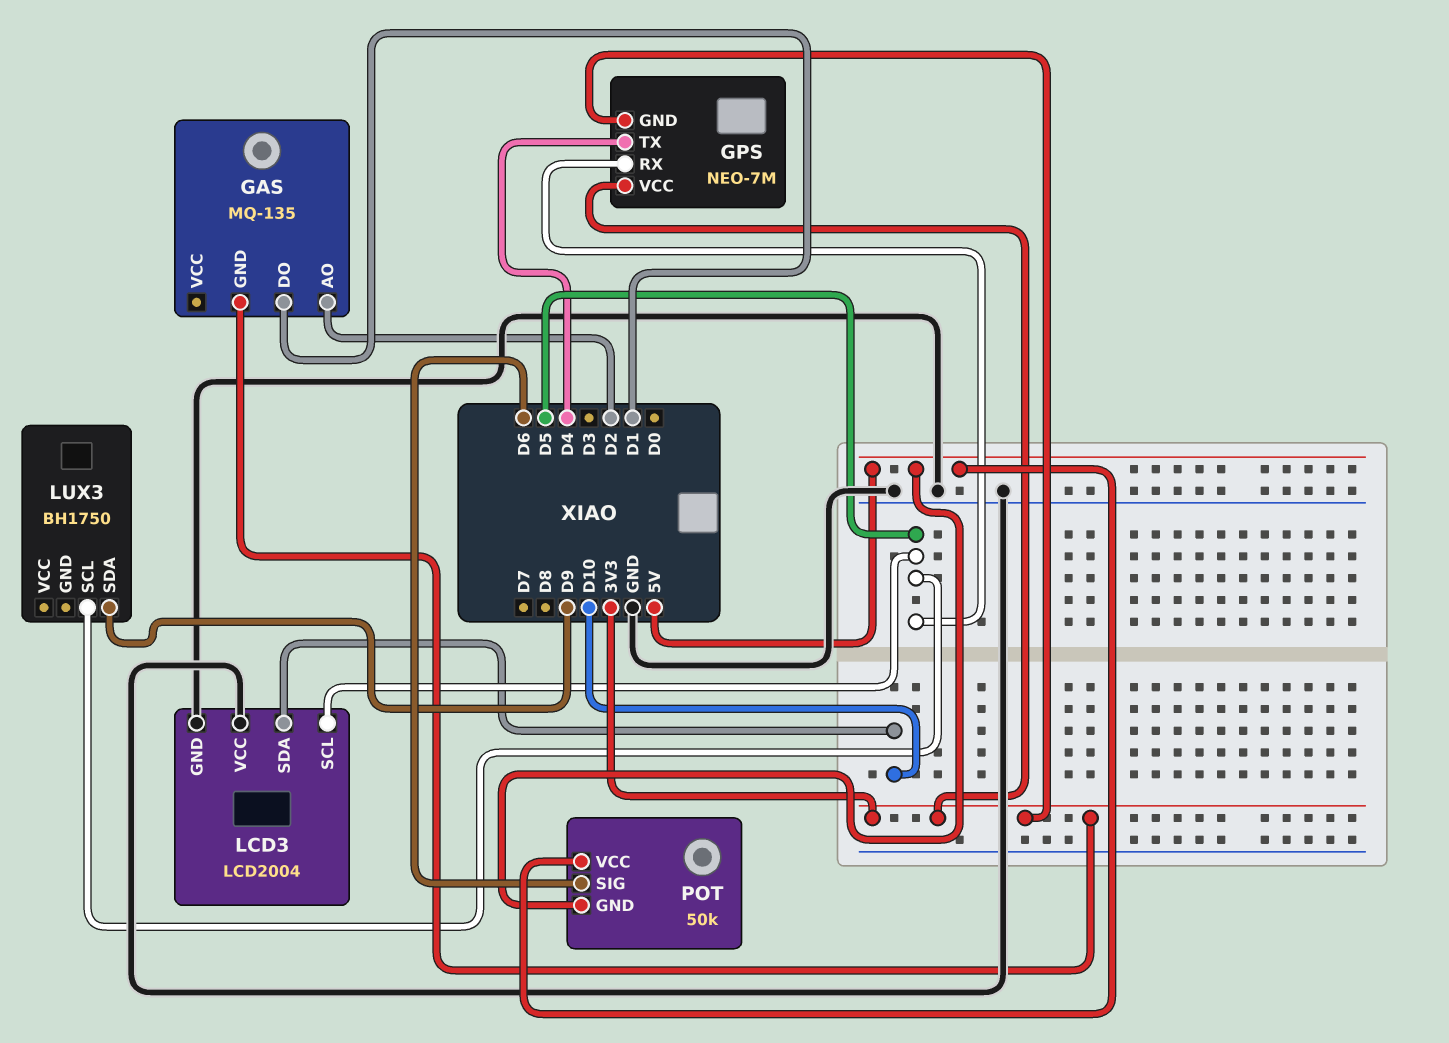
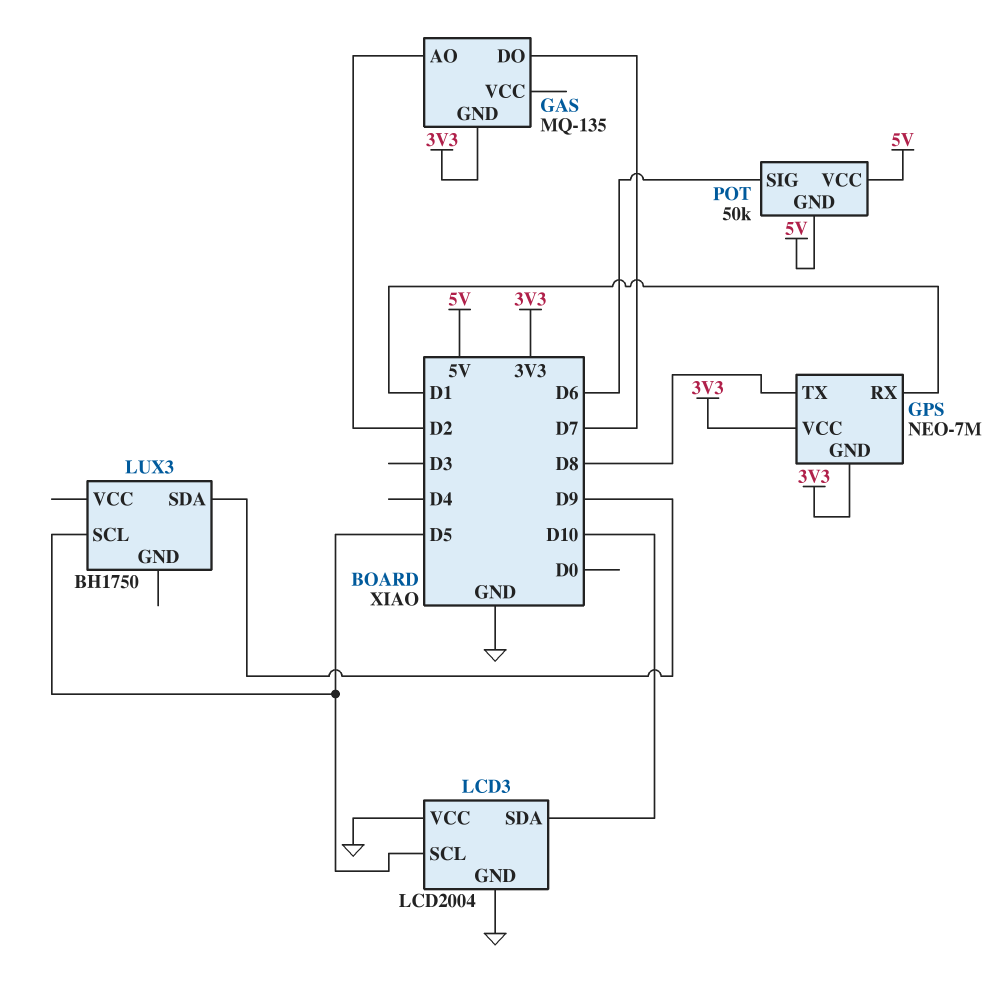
GAS pin DO: D1 -> D7
GPS pin RX: D5 -> D1
GPS pin TX: D4 -> D8

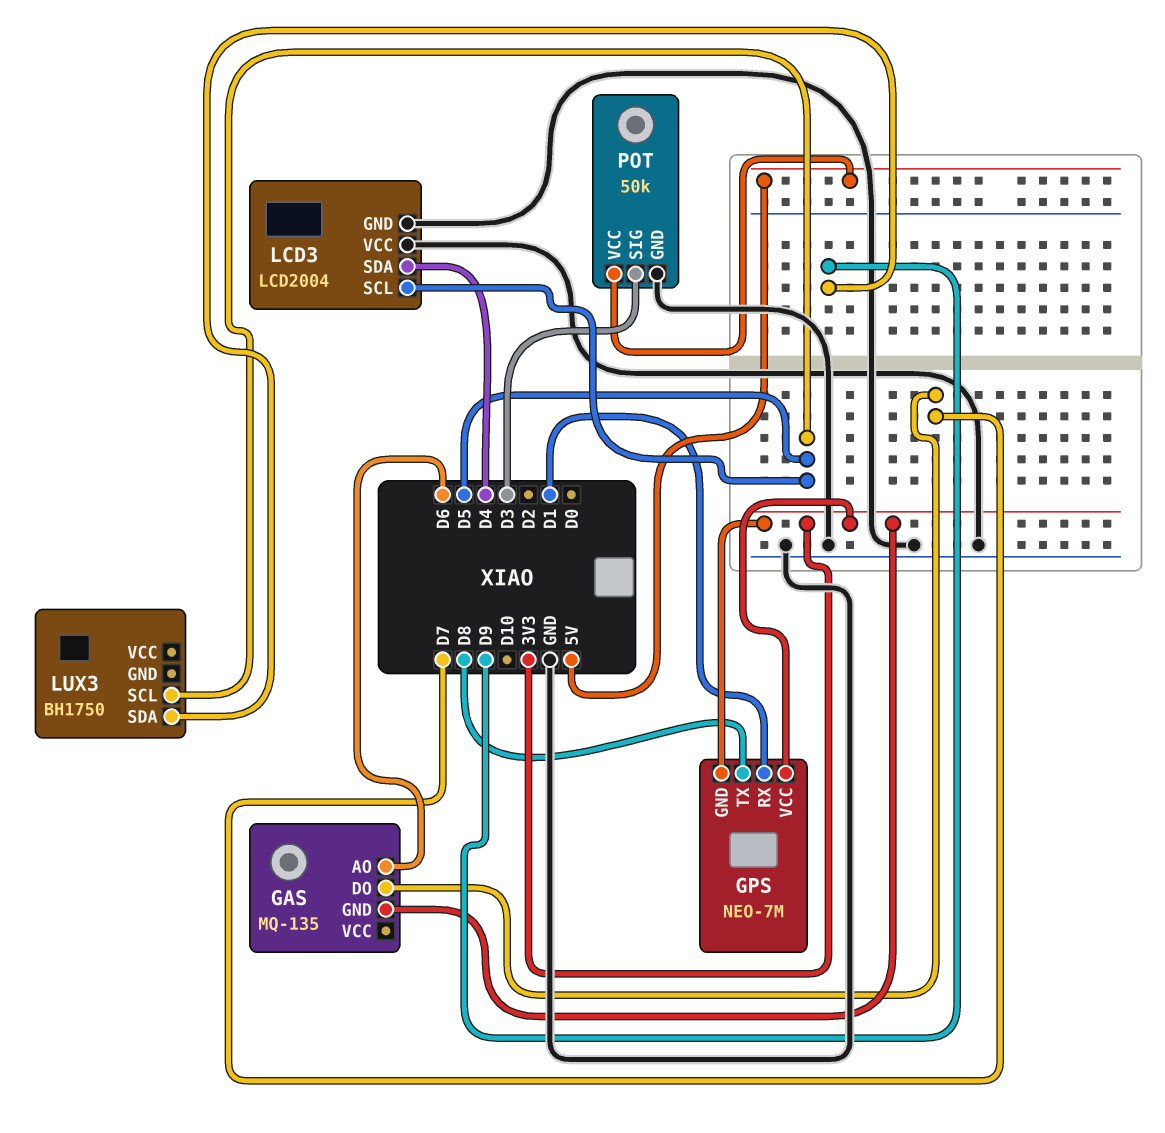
GAS pin AO: D2 -> D6
LCD3 pin SDA: D10 -> D4
POT pin GND: 5V -> GND
POT pin SIG: D6 -> D3

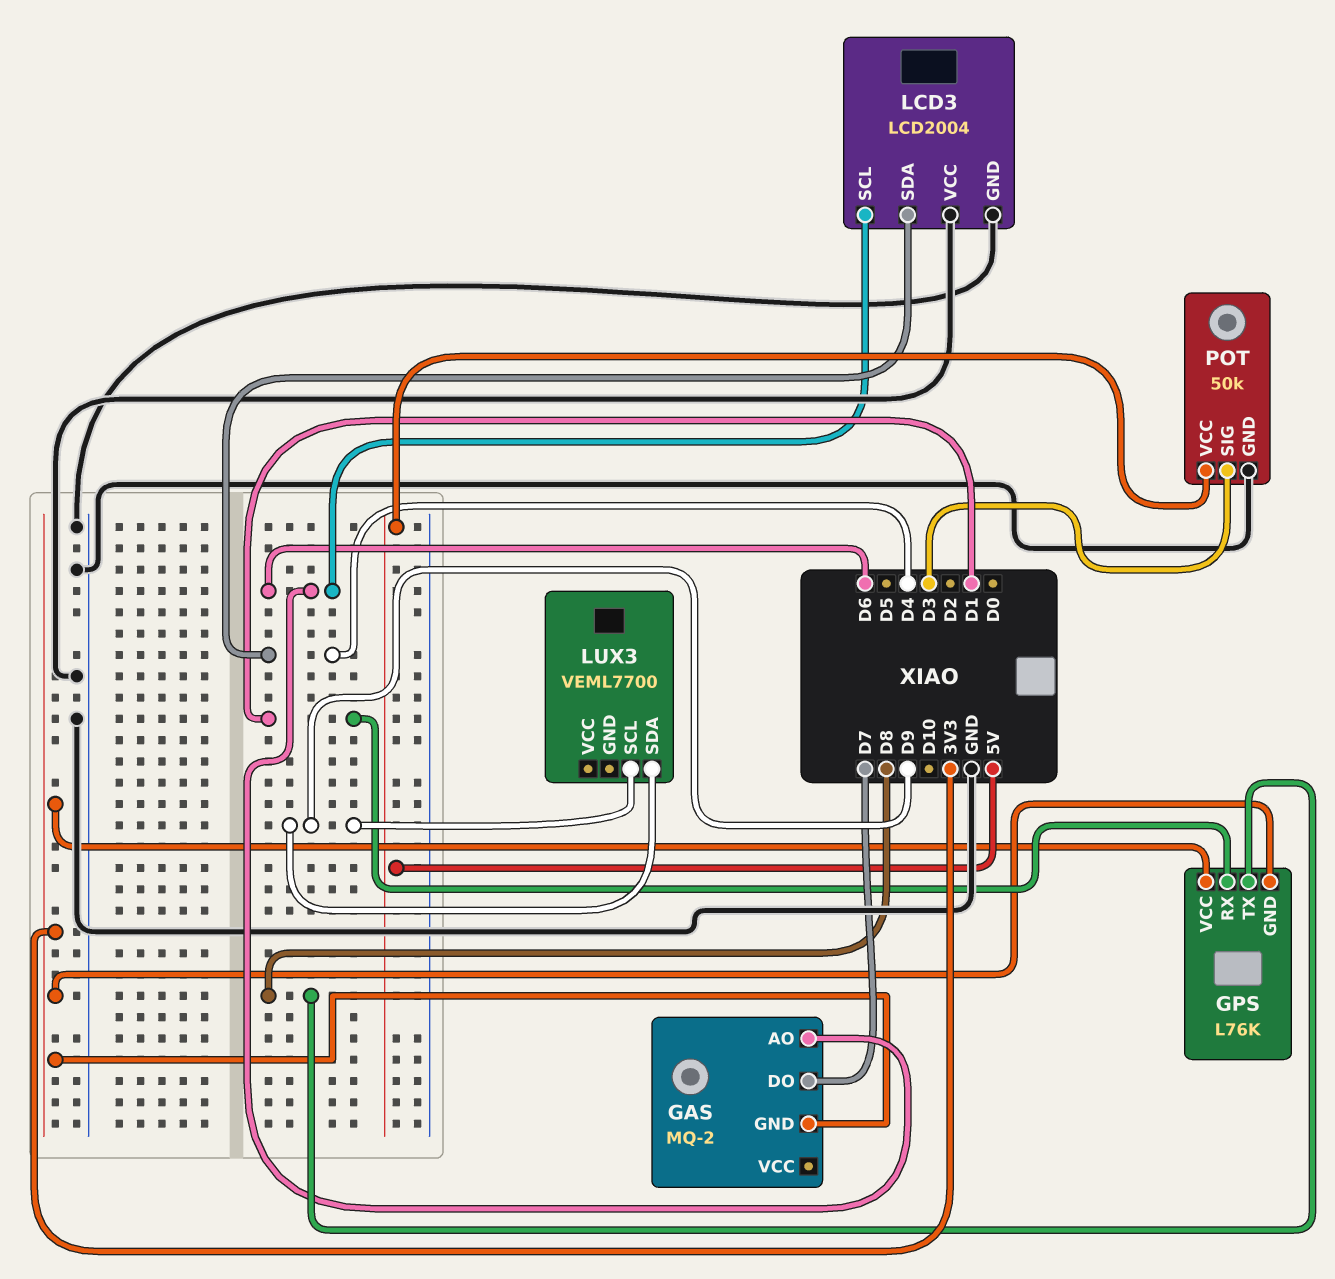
GAS: MQ-135 -> MQ-2
GPS: NEO-7M -> L76K
LCD3 pin SCL: D5 -> D6
LUX3: BH1750 -> VEML7700
LUX3 pin SCL: D5 -> D9

